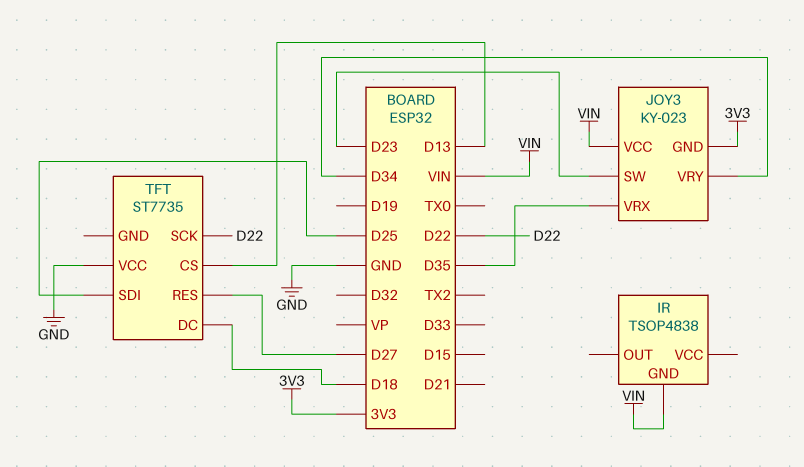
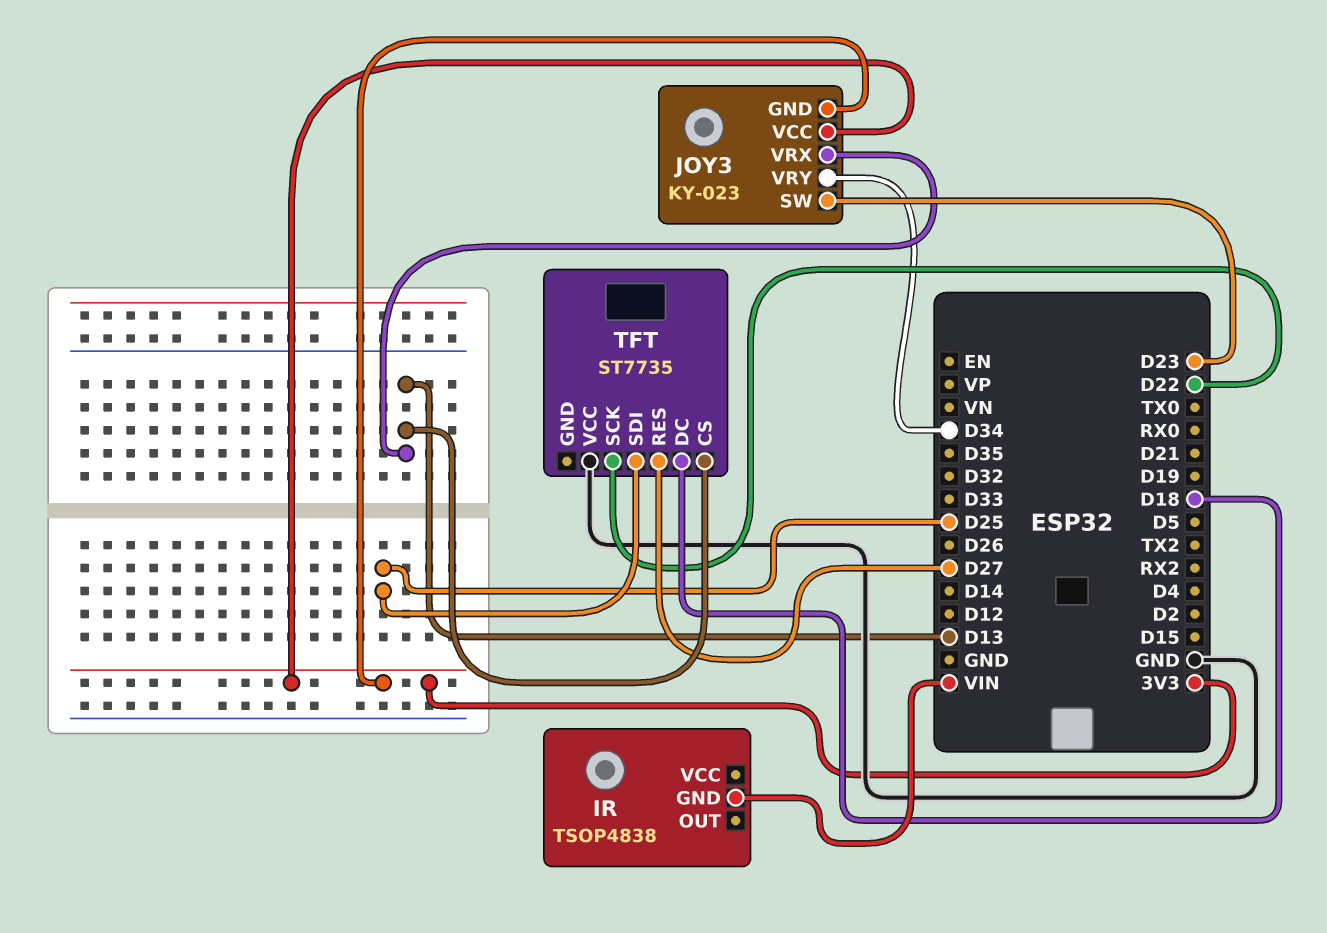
JOY3 pin VCC: VIN -> 3V3
JOY3 pin VRX: D35 -> D13

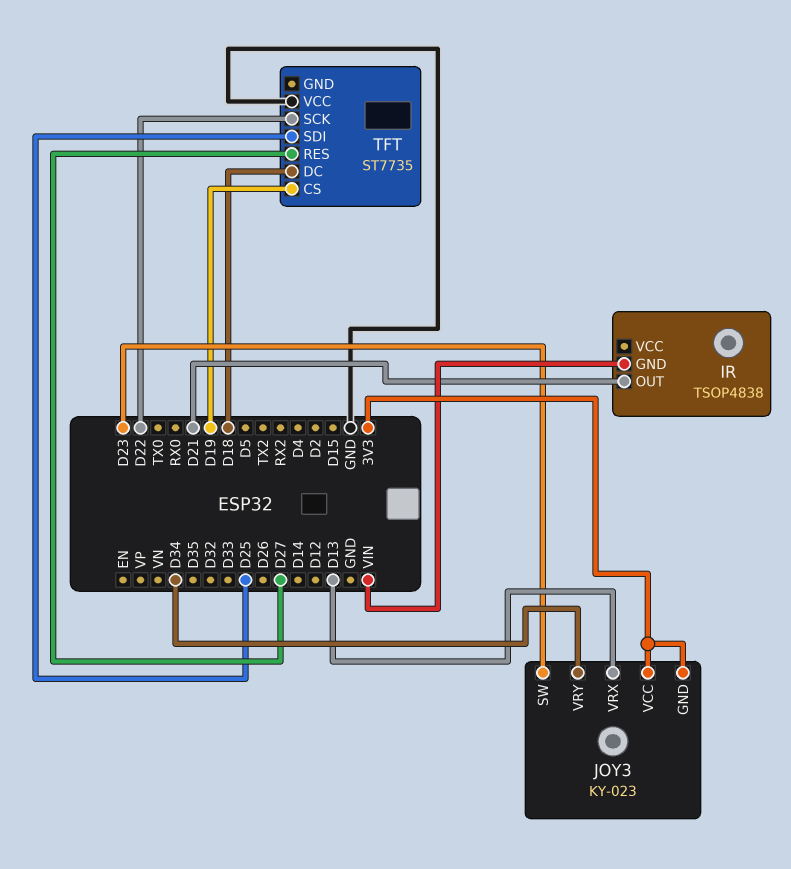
IR pin OUT: none -> D21
TFT pin CS: D13 -> D19

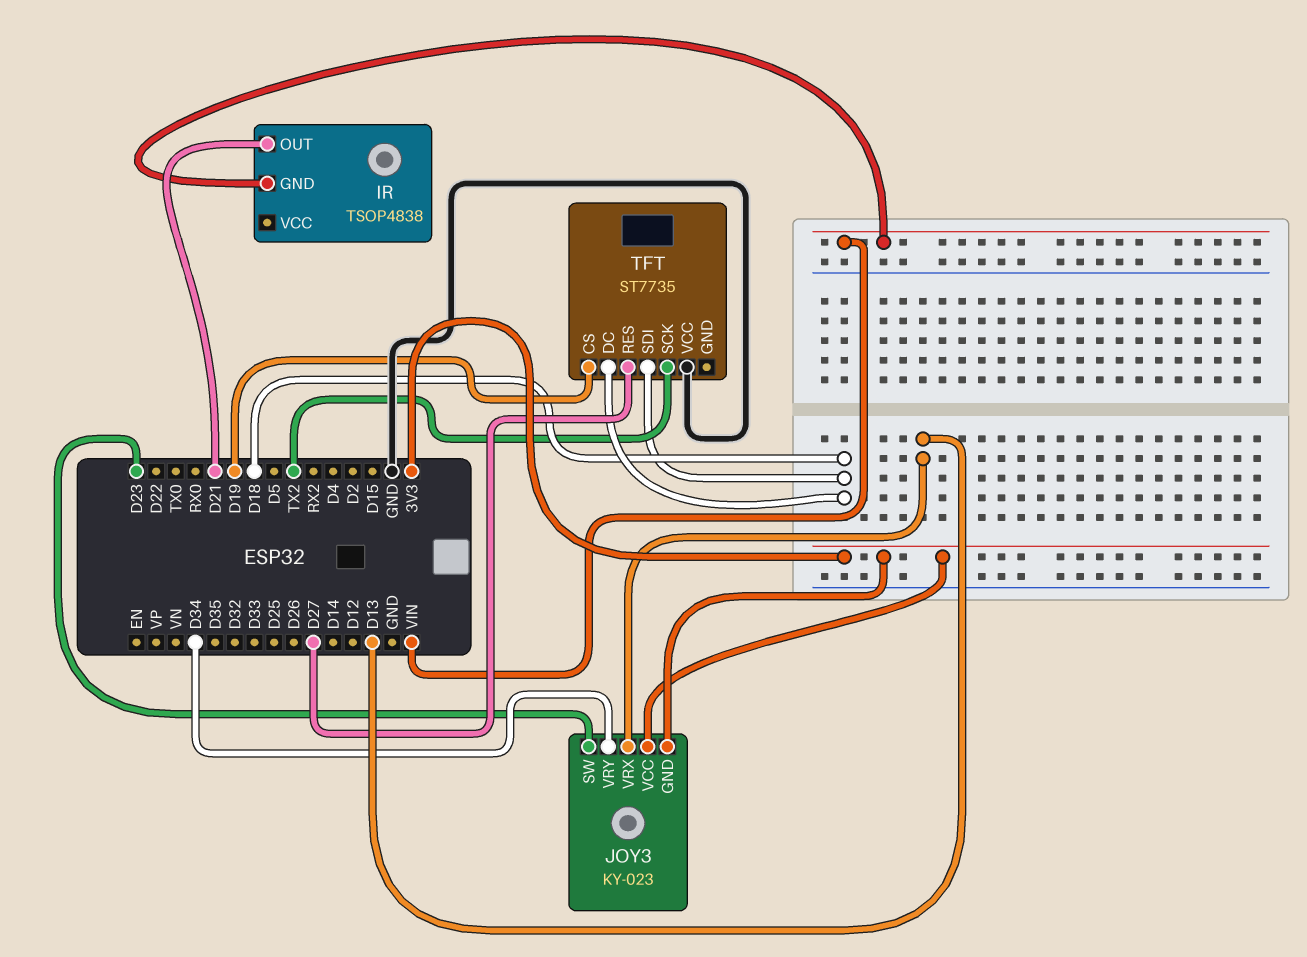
TFT pin SCK: D22 -> TX2
TFT pin SDI: D25 -> D18

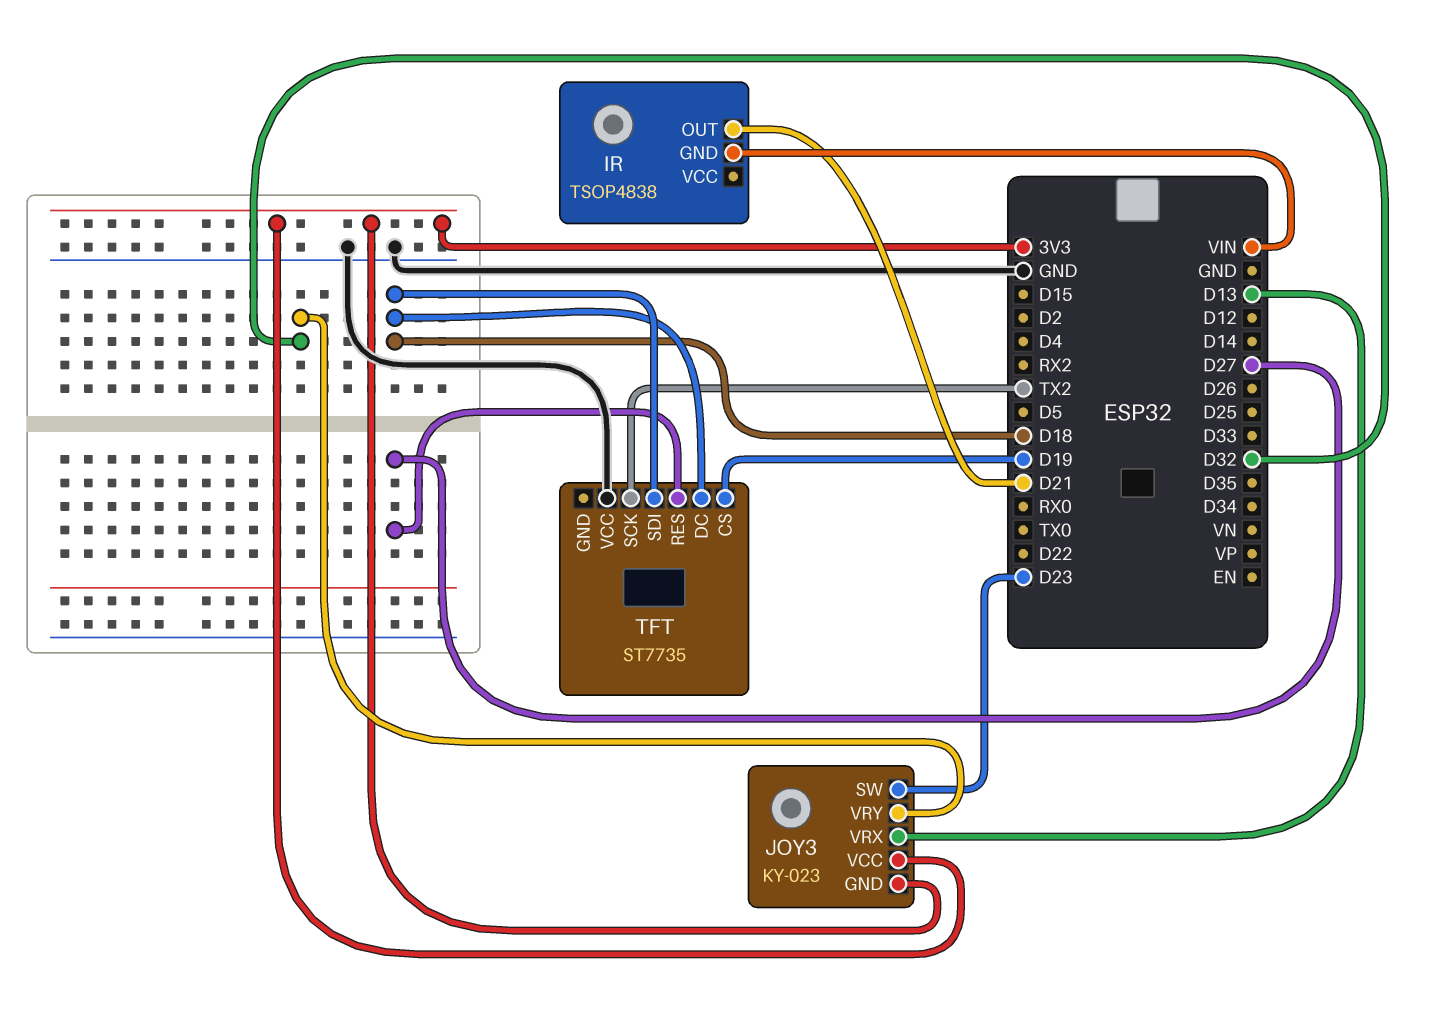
JOY3 pin VRY: D34 -> D32

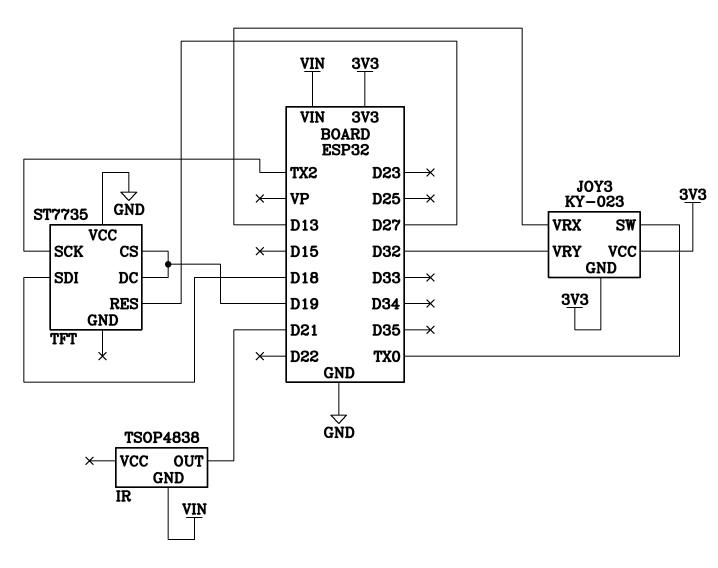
JOY3 pin SW: D23 -> TX0
TFT pin DC: D18 -> D19

